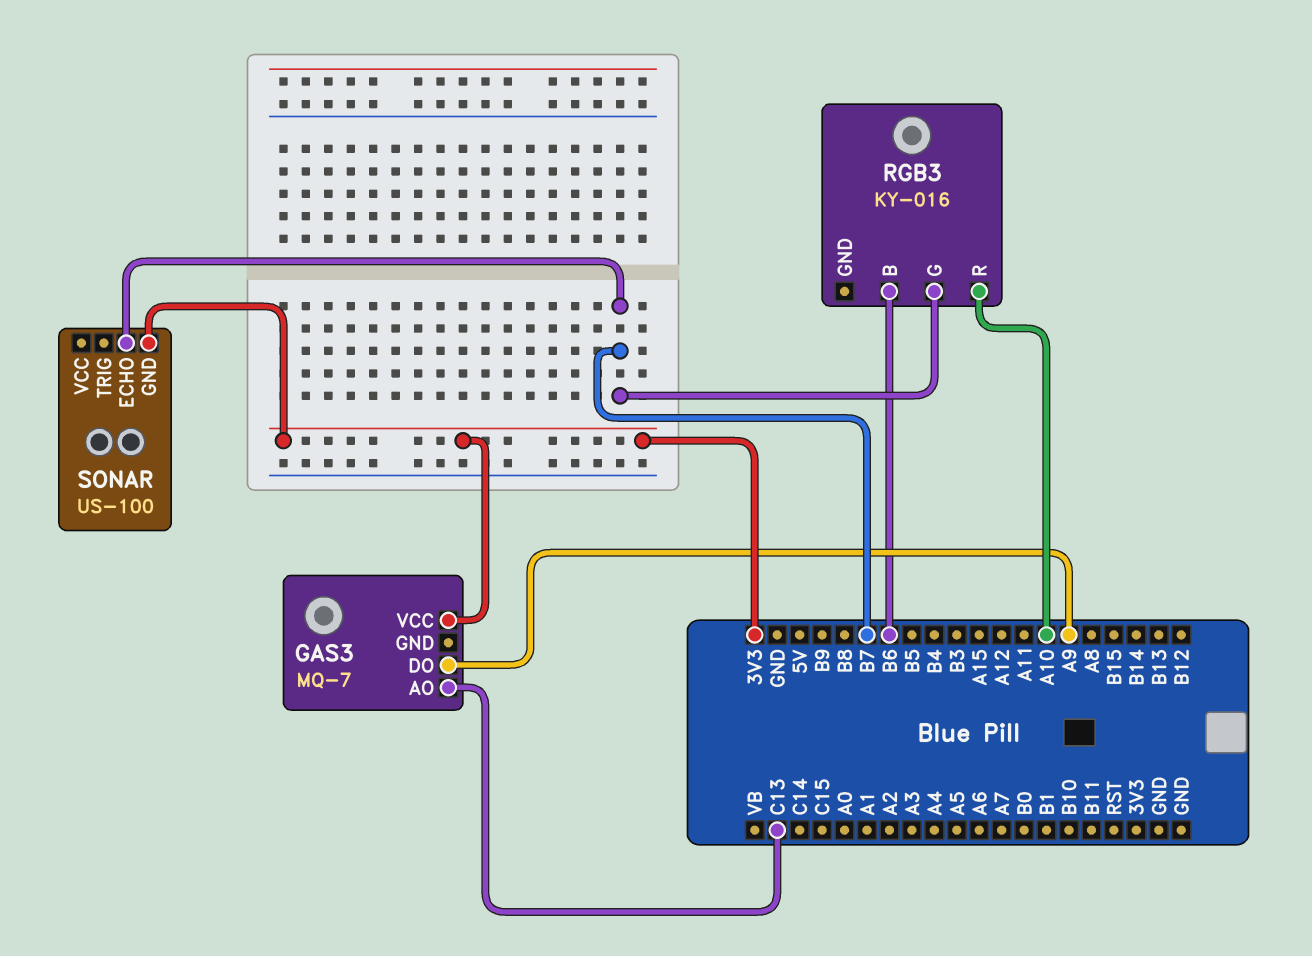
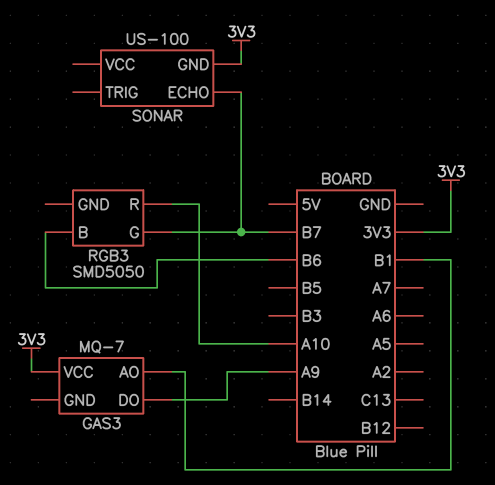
GAS3 pin AO: C13 -> B1
RGB3: KY-016 -> SMD5050

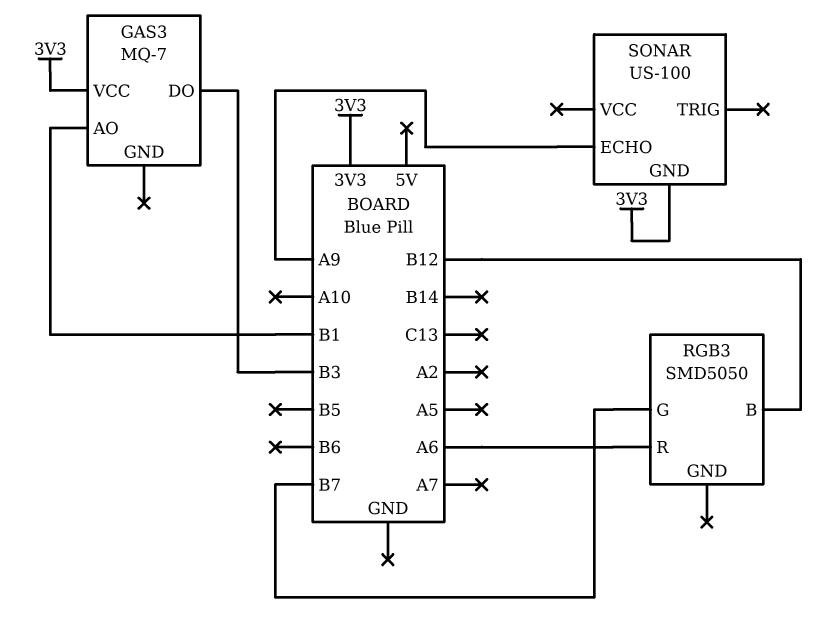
GAS3 pin DO: A9 -> B3
RGB3 pin B: B6 -> B12
RGB3 pin R: A10 -> A6
SONAR pin ECHO: B7 -> A9

